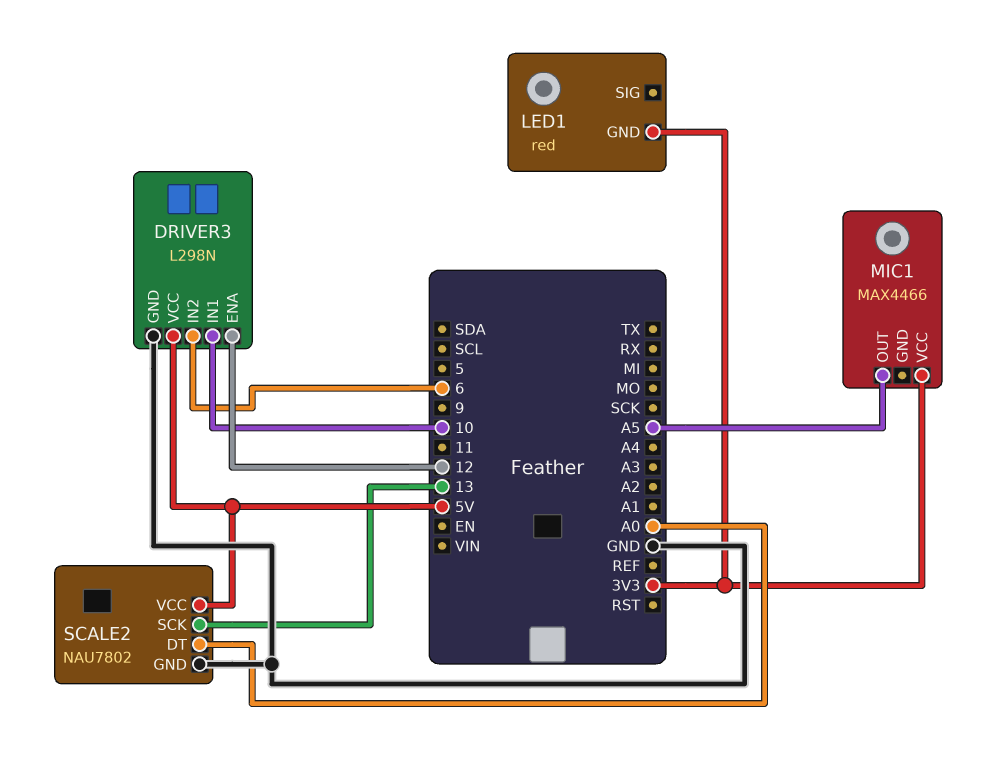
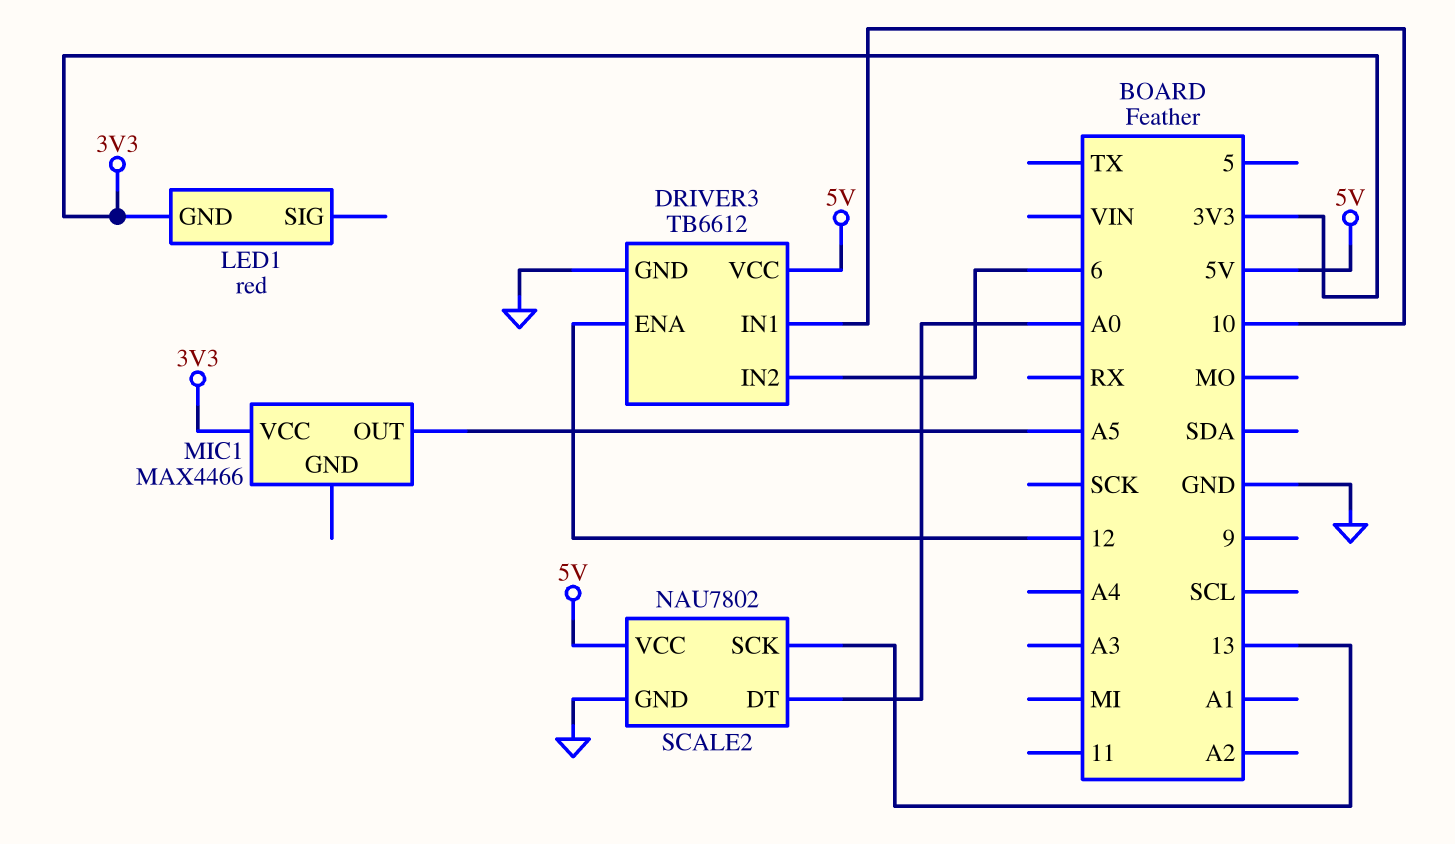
DRIVER3: L298N -> TB6612

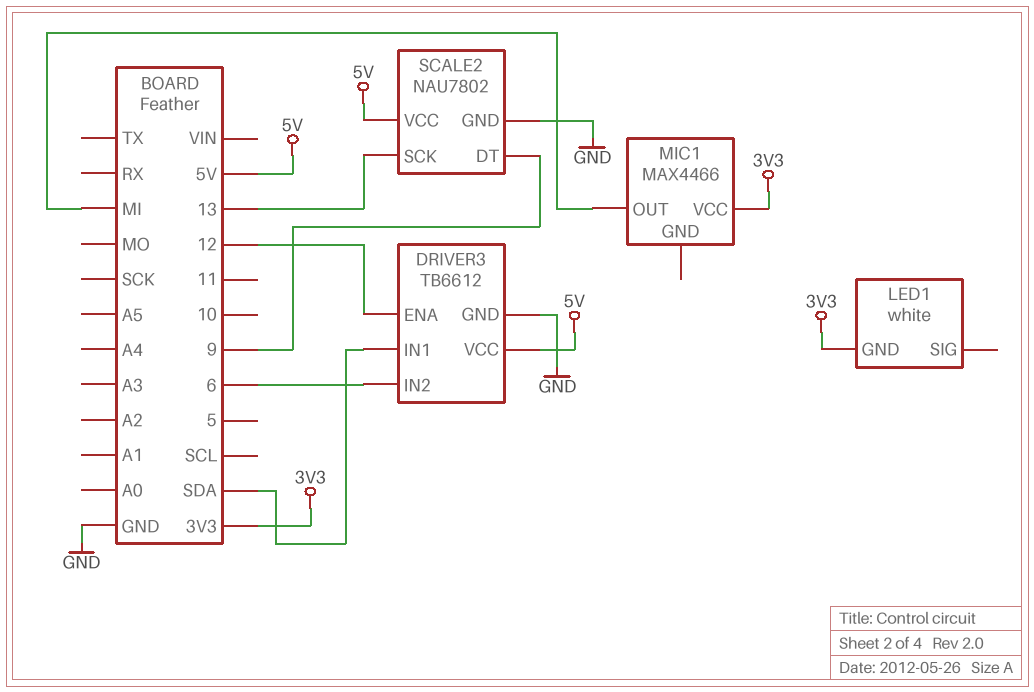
DRIVER3 pin IN1: 10 -> SDA
LED1: red -> white
MIC1 pin OUT: A5 -> MI
SCALE2 pin DT: A0 -> 9

